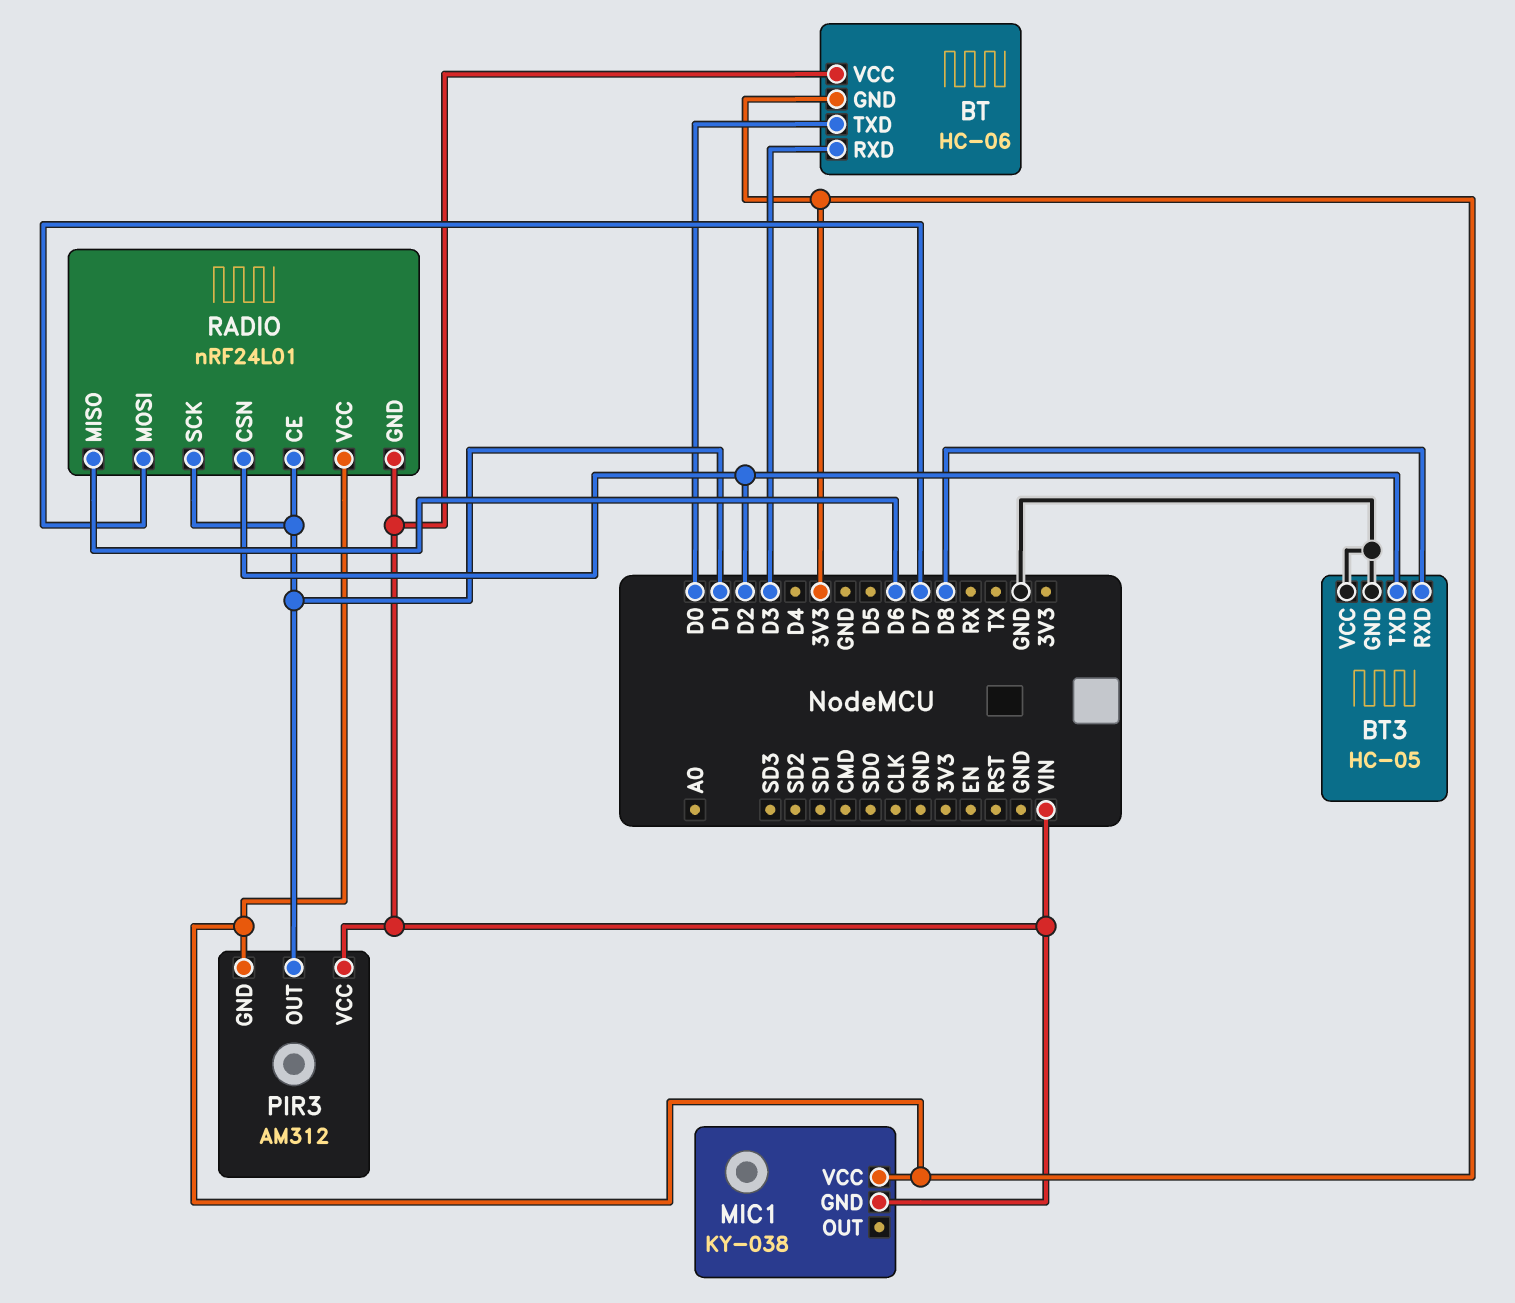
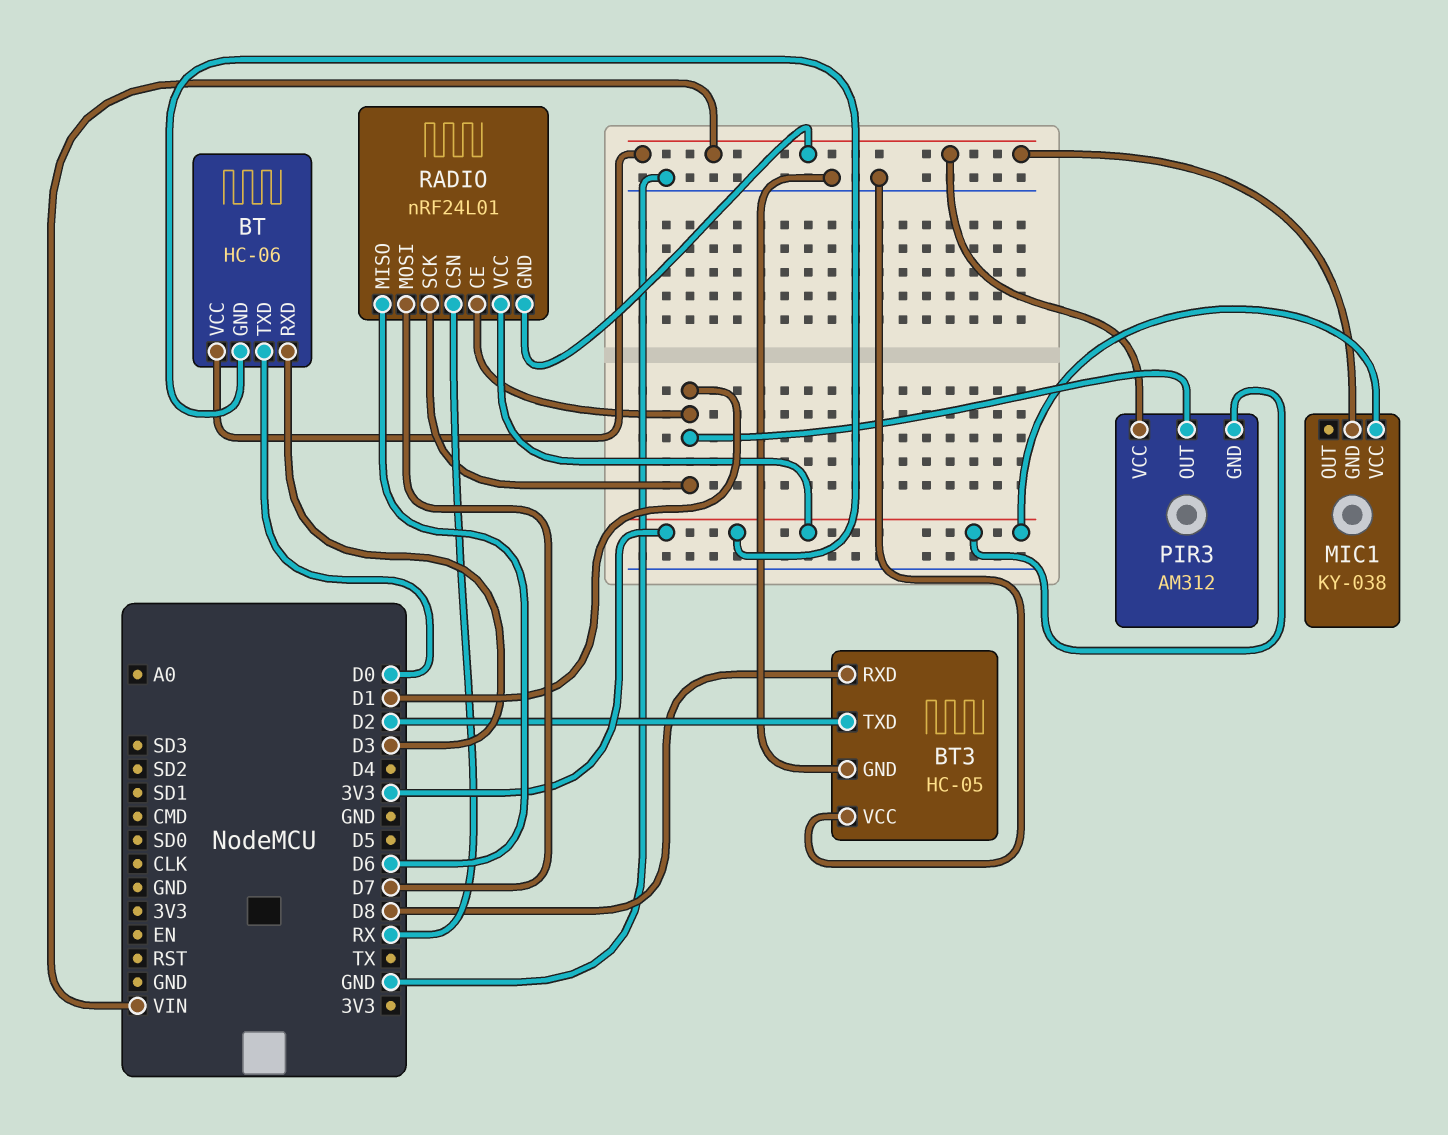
RADIO pin CSN: D2 -> RX

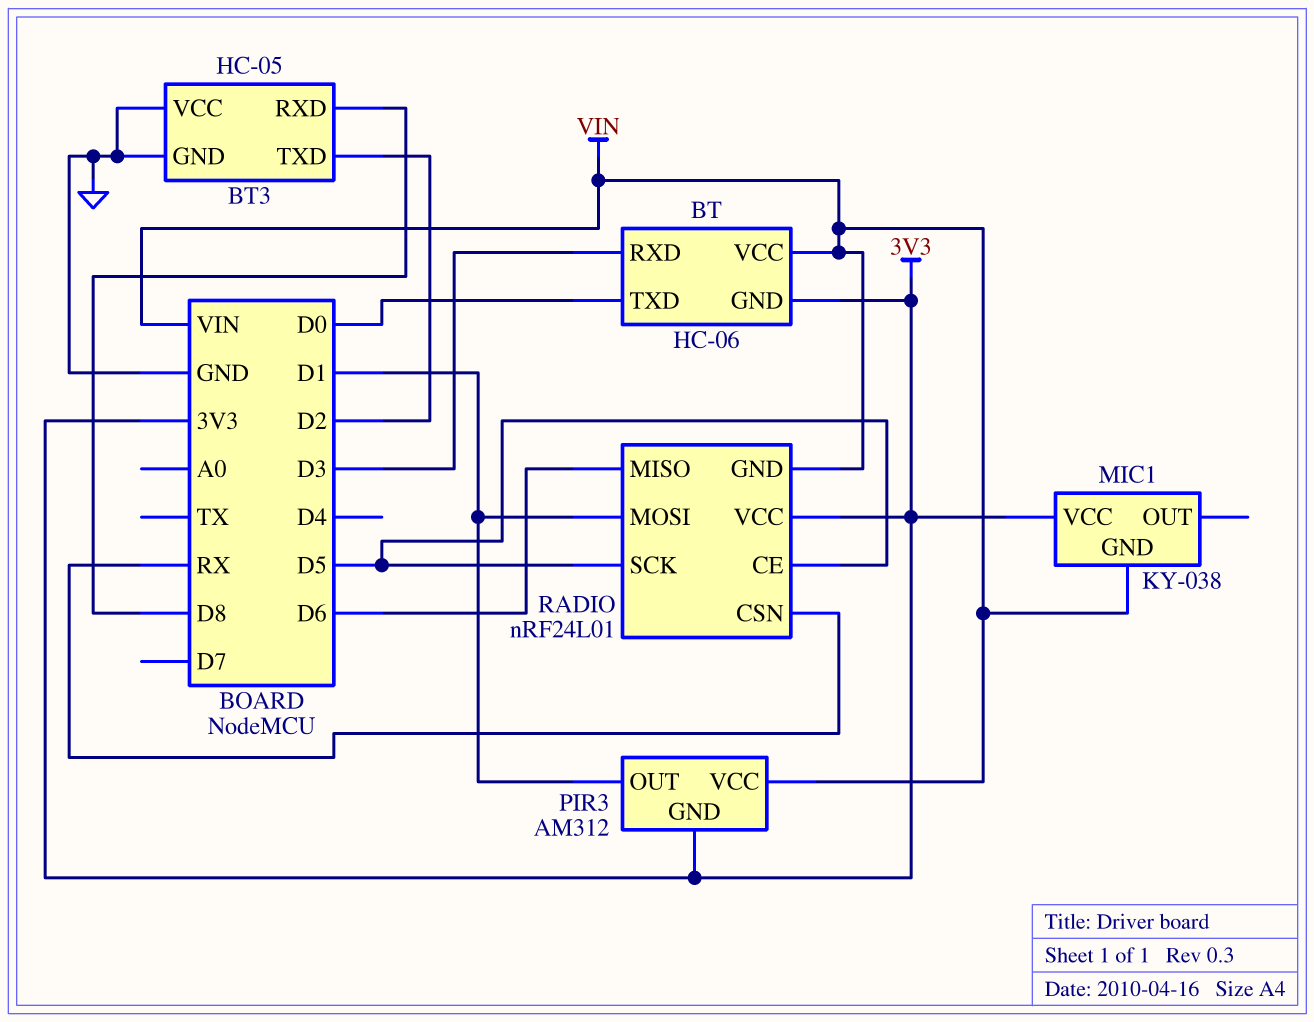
RADIO pin CE: D1 -> D5
RADIO pin MOSI: D7 -> D1
RADIO pin SCK: D1 -> D5

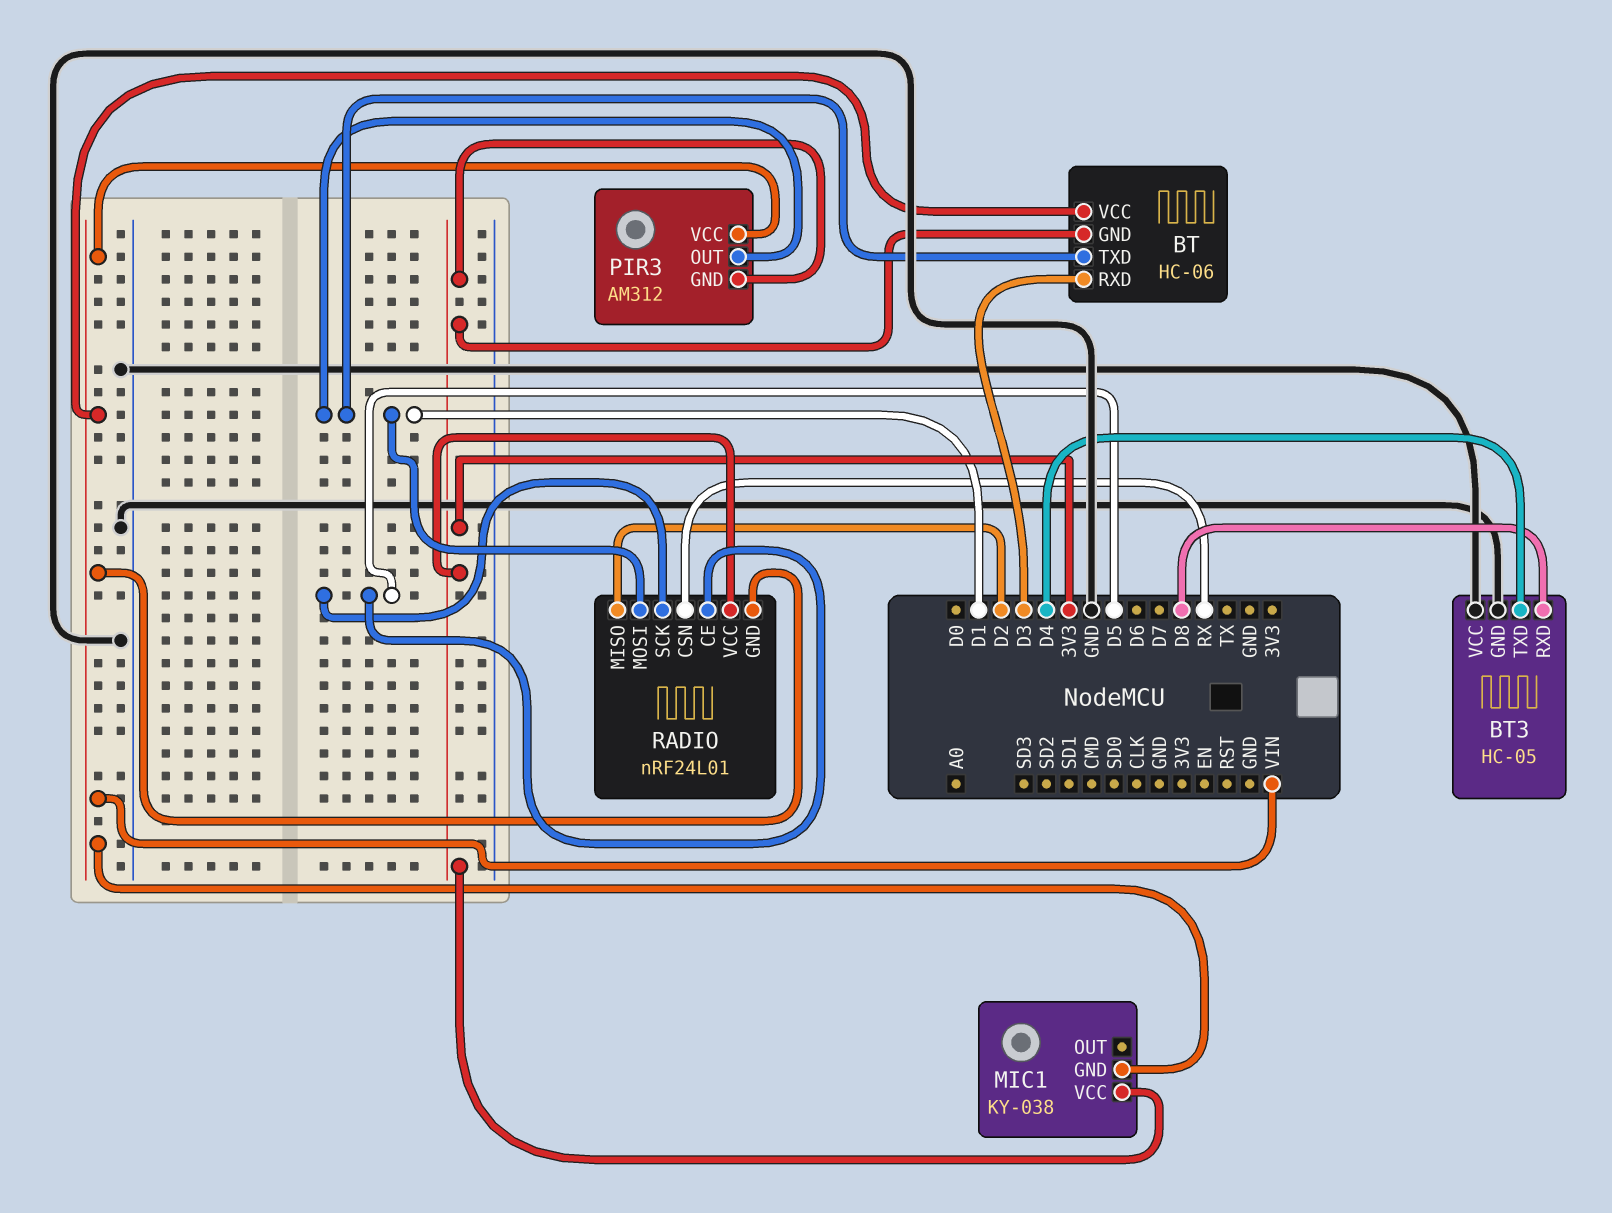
BT pin TXD: D0 -> D1
BT3 pin TXD: D2 -> D4
RADIO pin MISO: D6 -> D2

